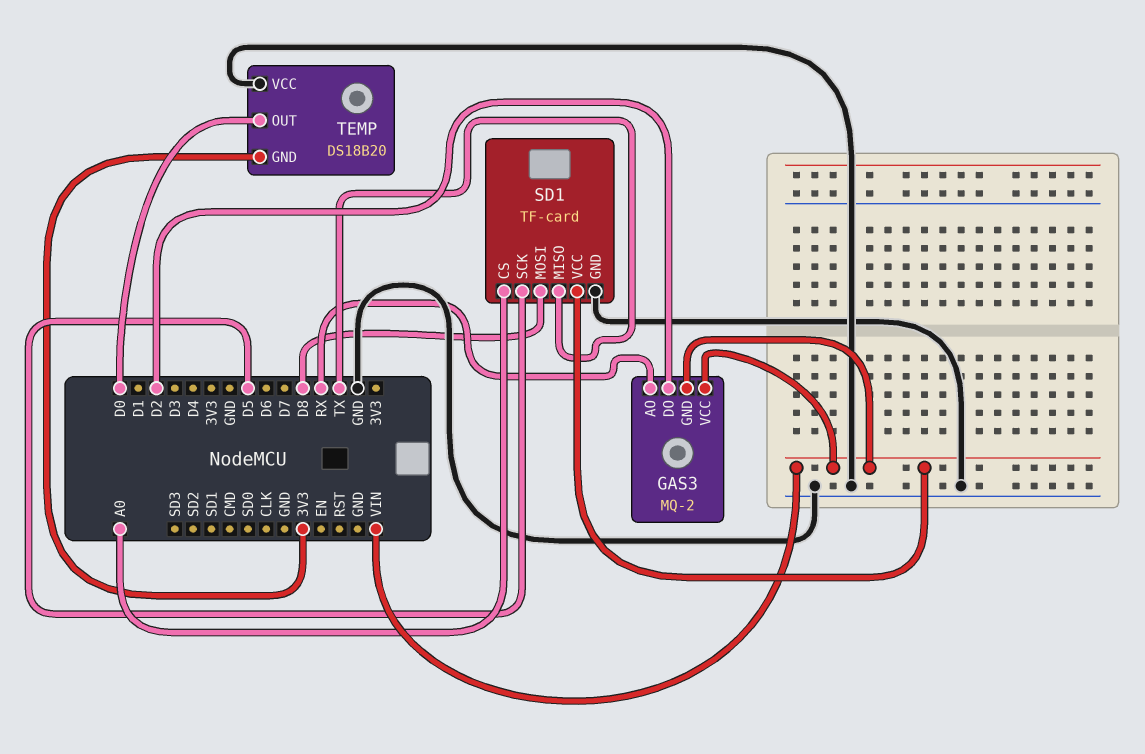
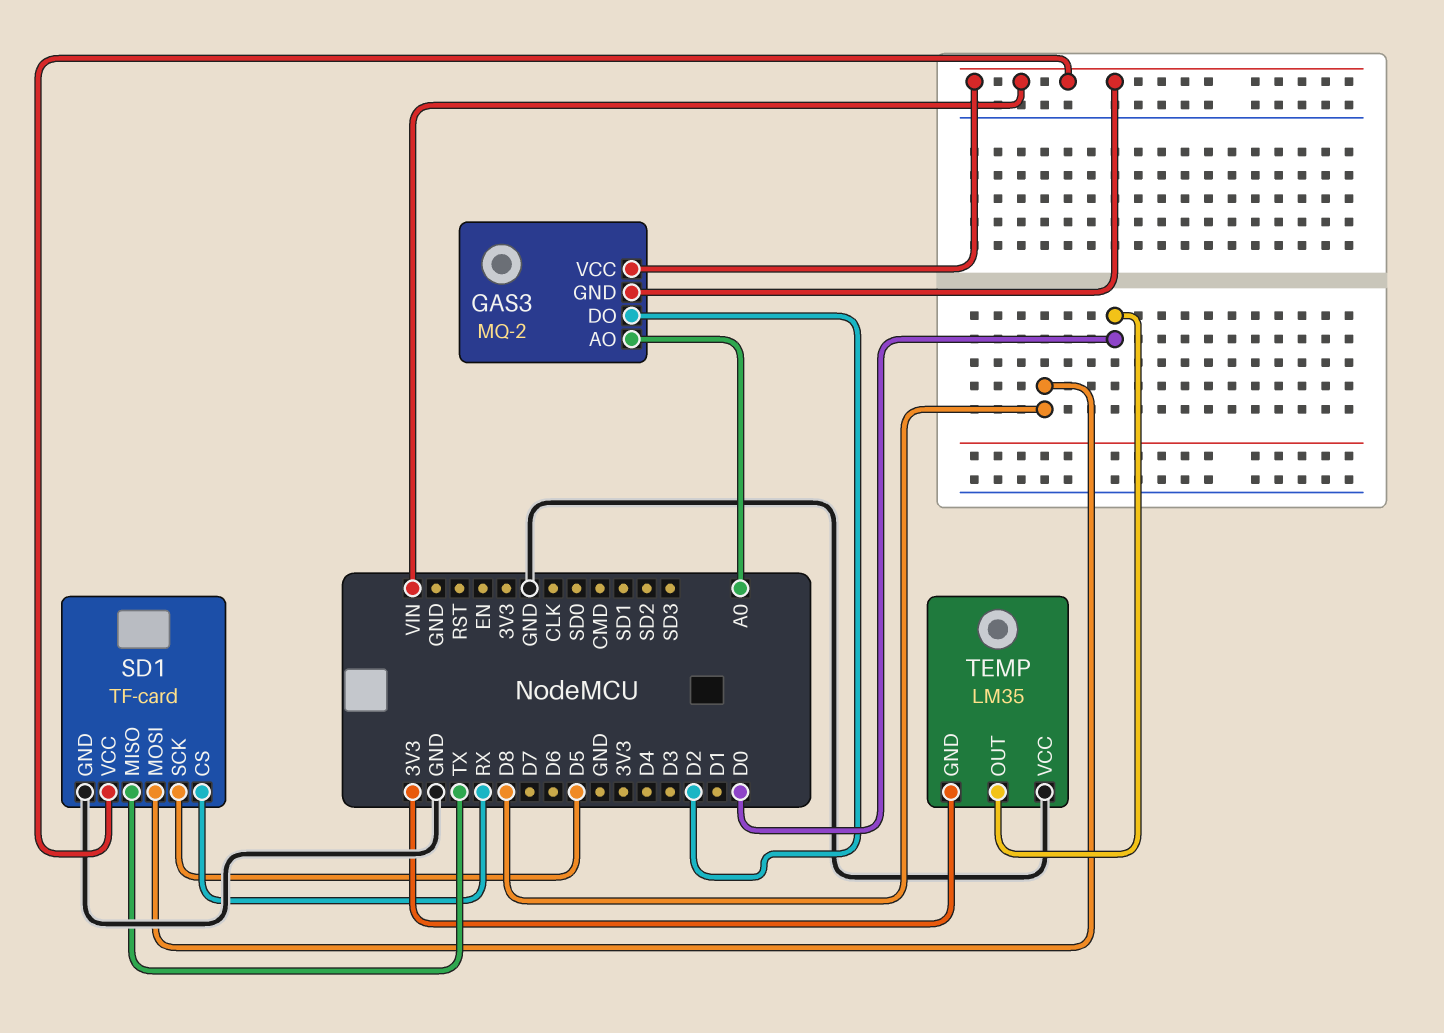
GAS3 pin AO: RX -> A0
SD1 pin CS: A0 -> RX
TEMP: DS18B20 -> LM35

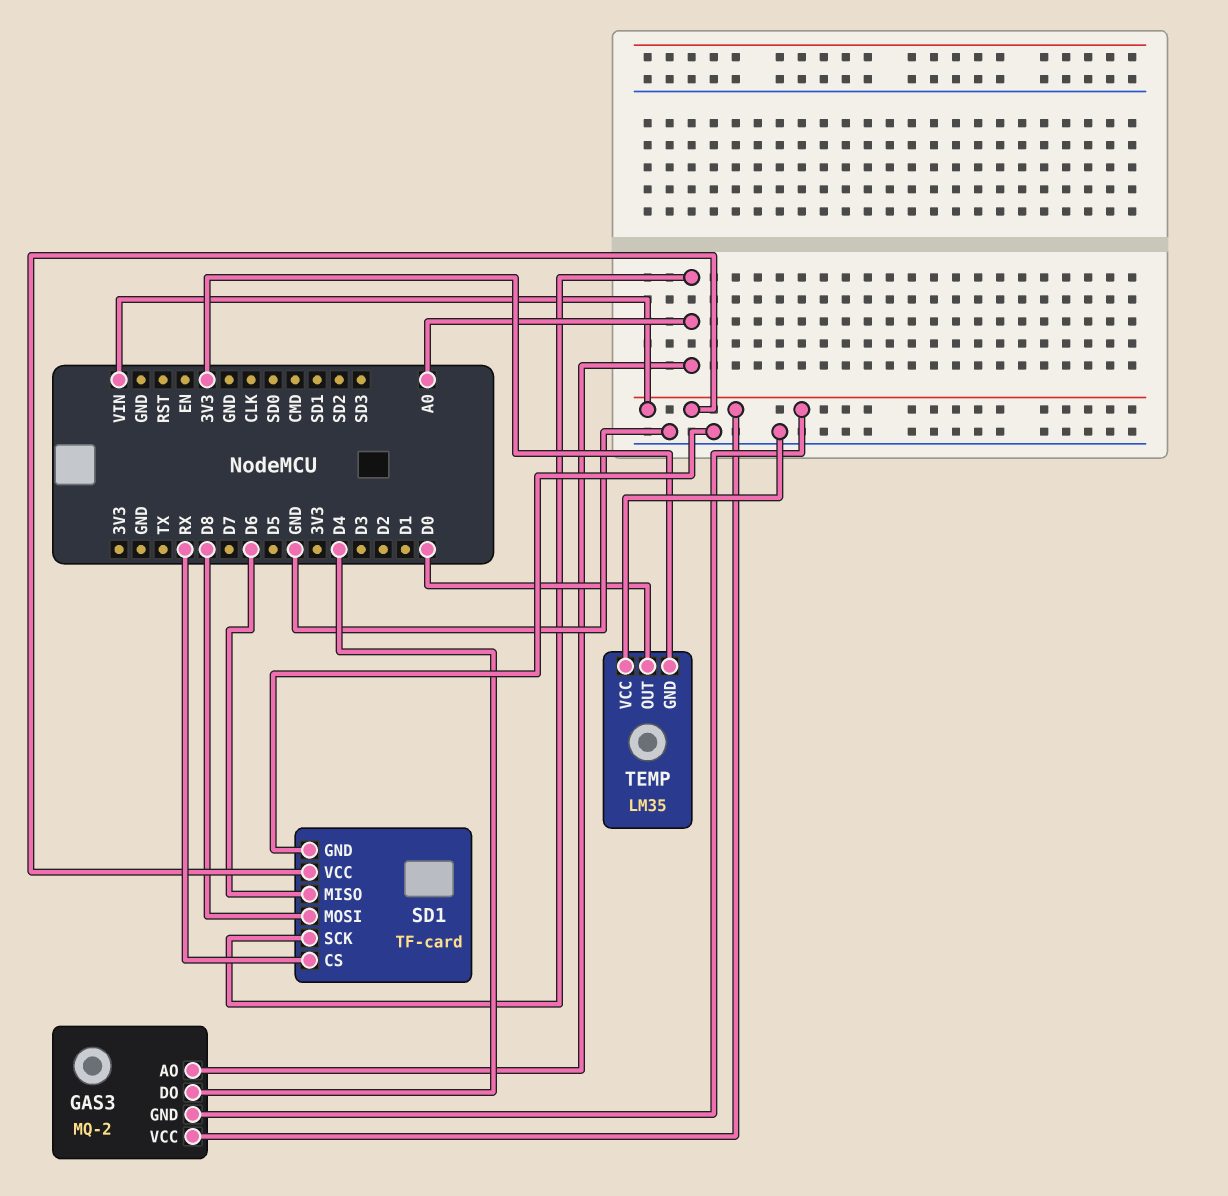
GAS3 pin DO: D2 -> D4
SD1 pin MISO: TX -> D6
SD1 pin SCK: D5 -> A0

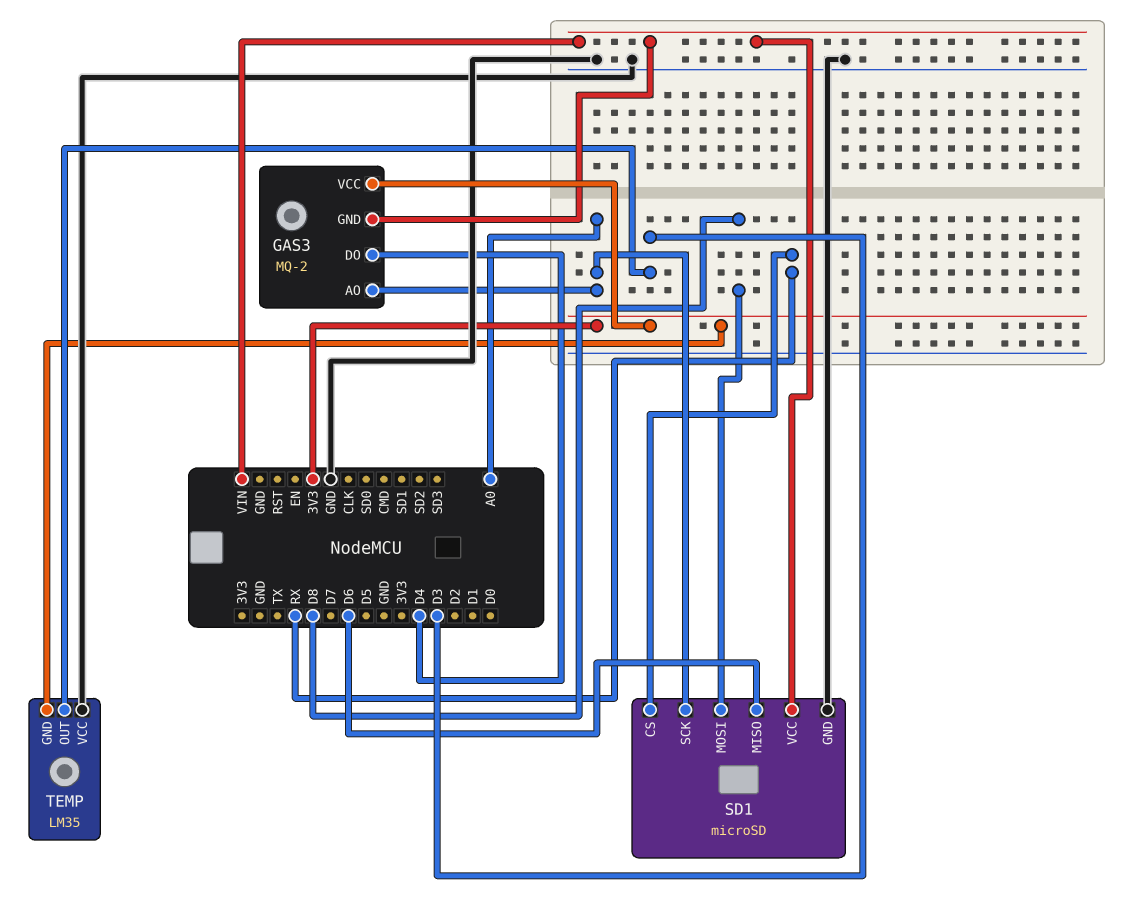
GAS3 pin VCC: VIN -> 3V3
SD1: TF-card -> microSD
TEMP pin OUT: D0 -> D3

